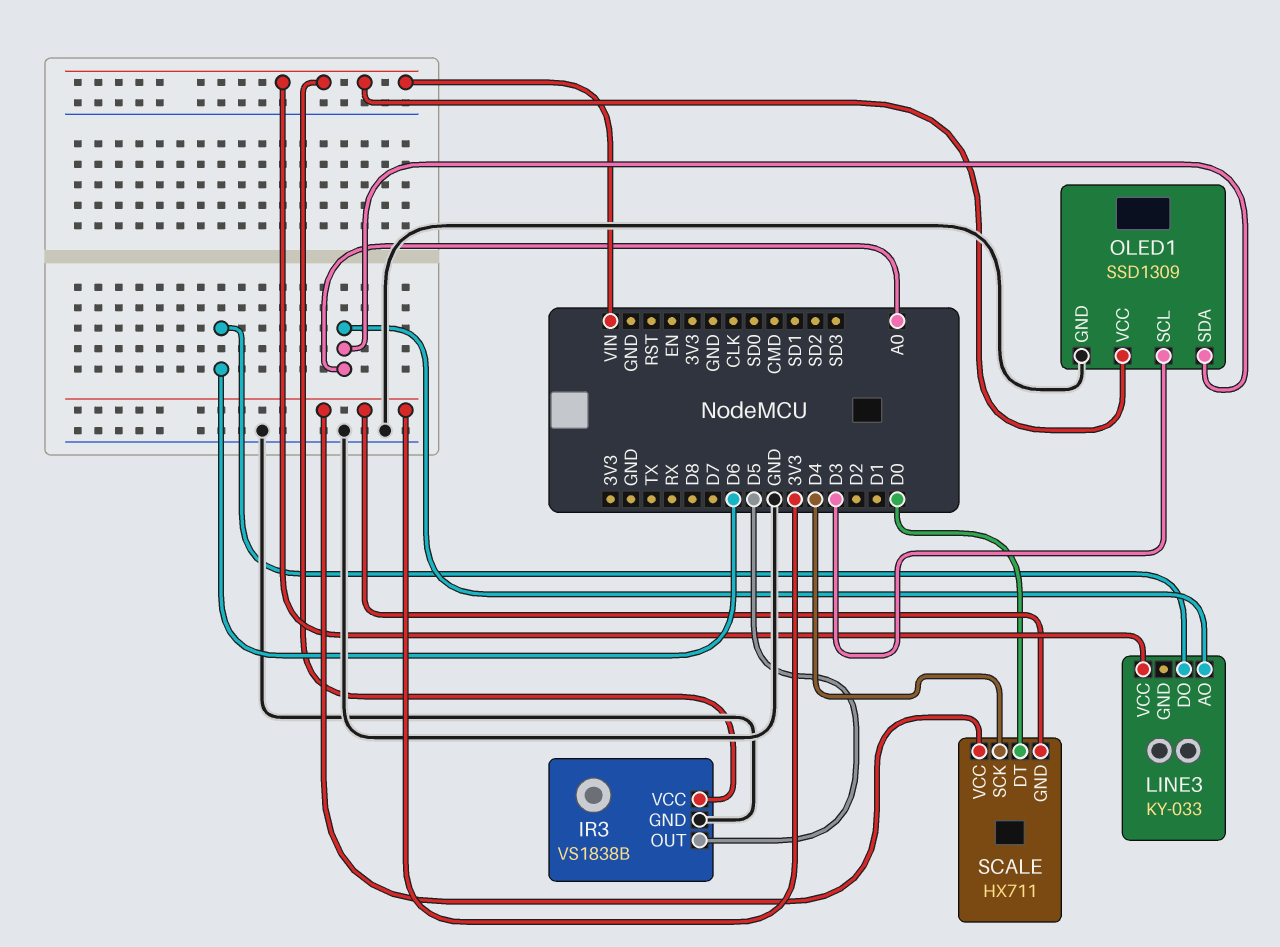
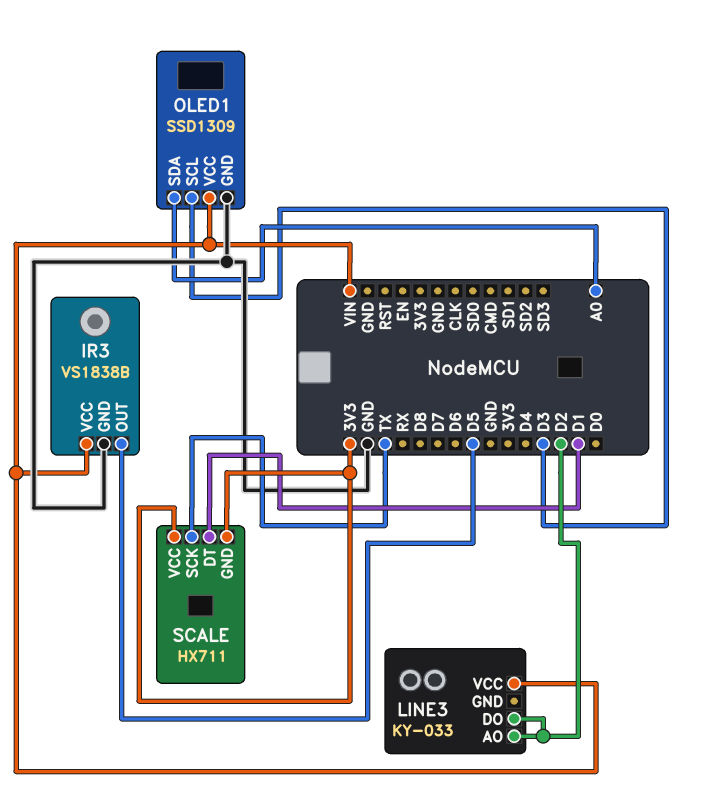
LINE3 pin AO: A0 -> D2
LINE3 pin DO: D6 -> D2
SCALE pin DT: D0 -> D1
SCALE pin SCK: D4 -> TX

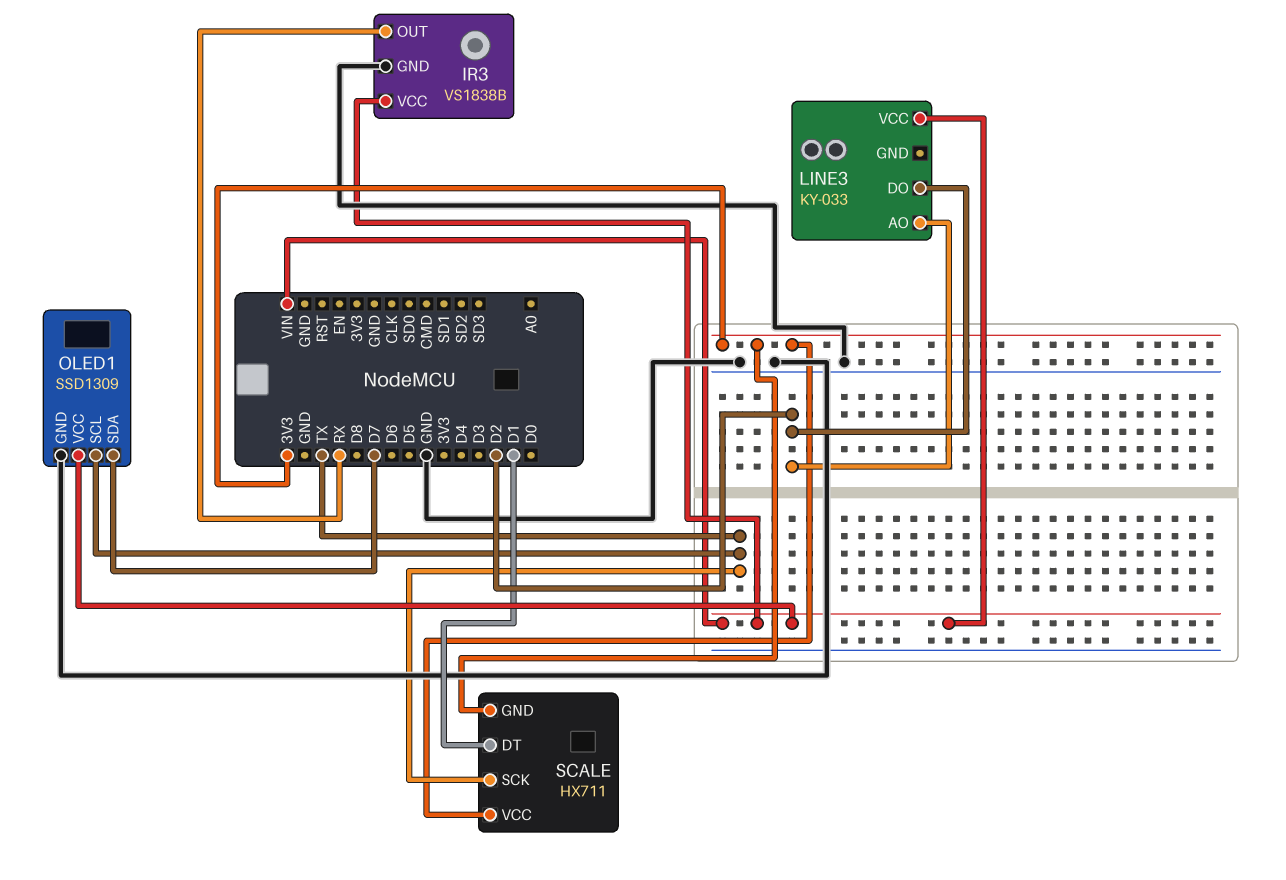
IR3 pin OUT: D5 -> RX
OLED1 pin SCL: D3 -> TX
OLED1 pin SDA: A0 -> D7

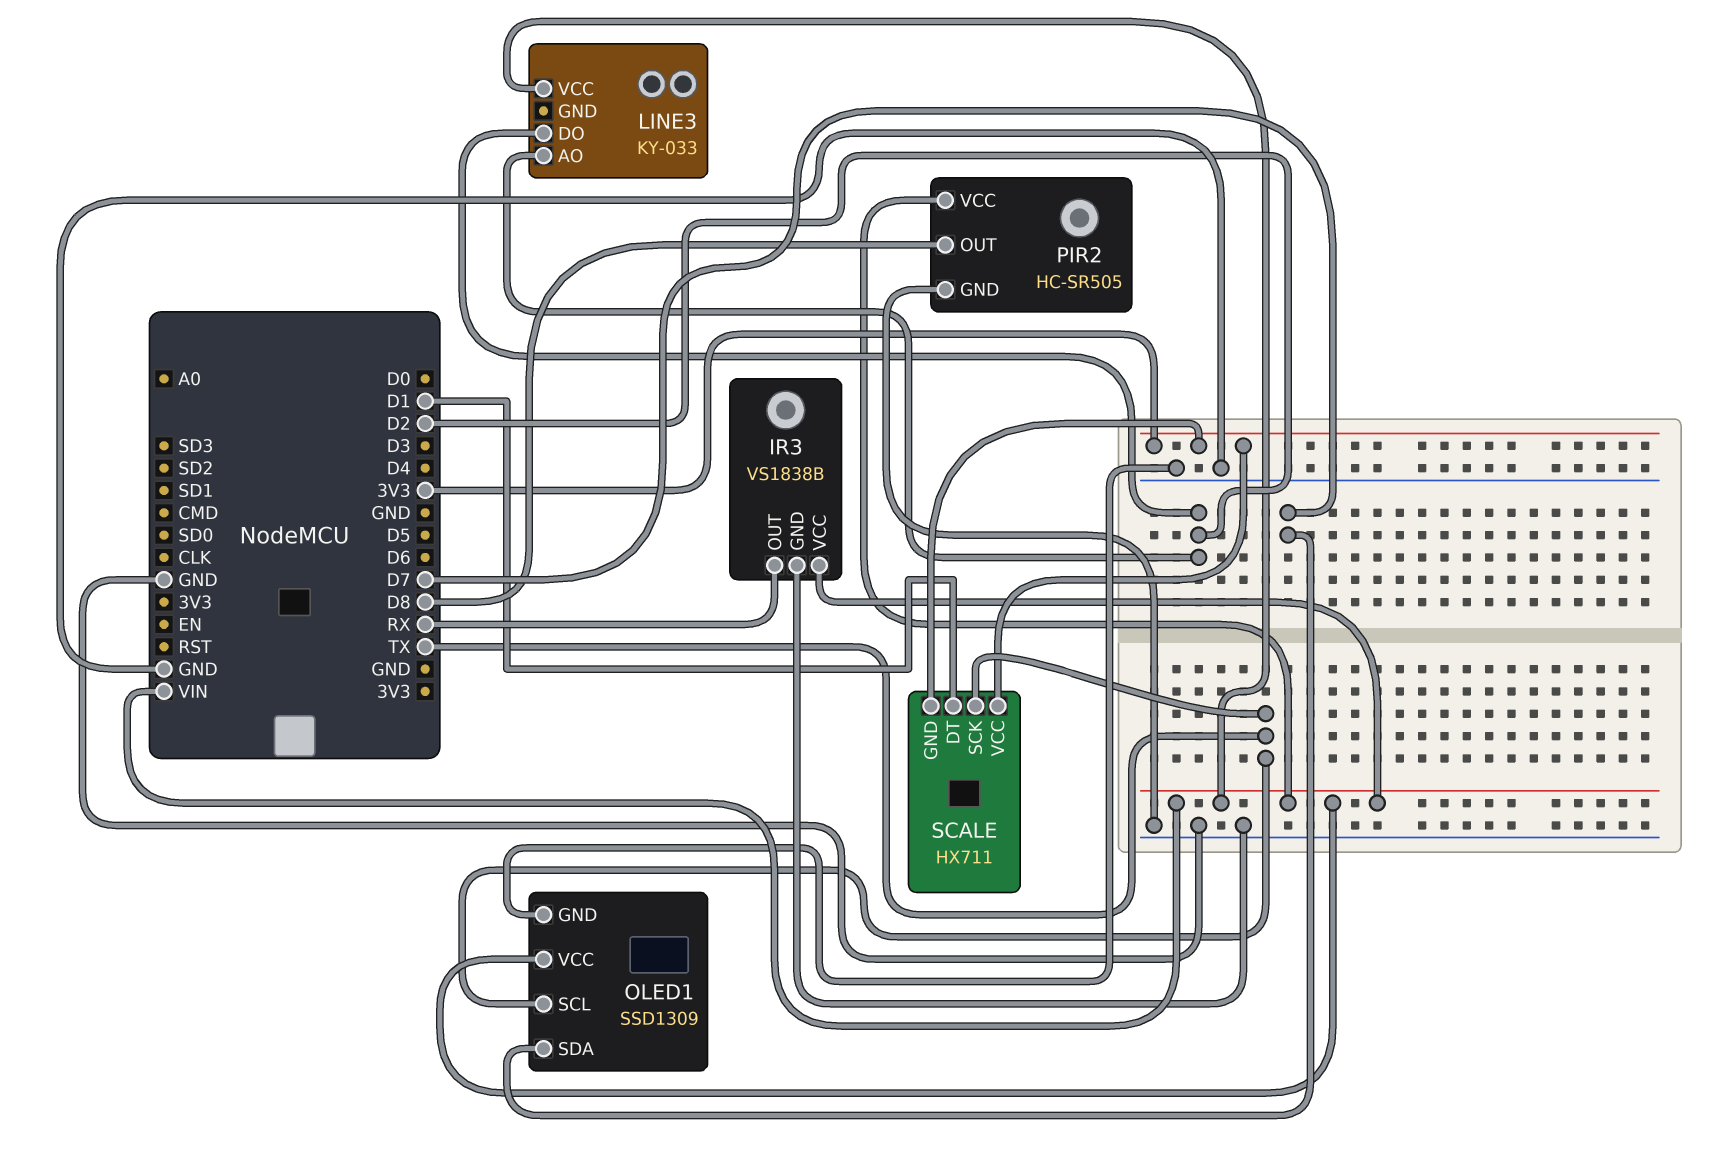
PIR2: none -> HC-SR505
PIR2 pin GND: none -> GND
PIR2 pin OUT: none -> D8
PIR2 pin VCC: none -> VIN

